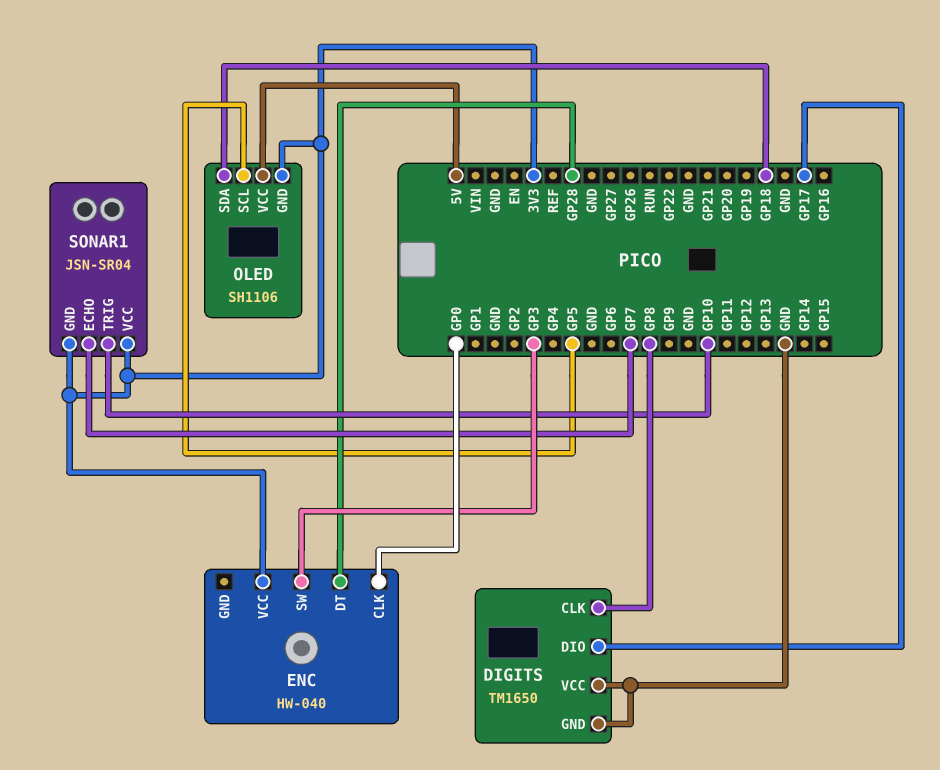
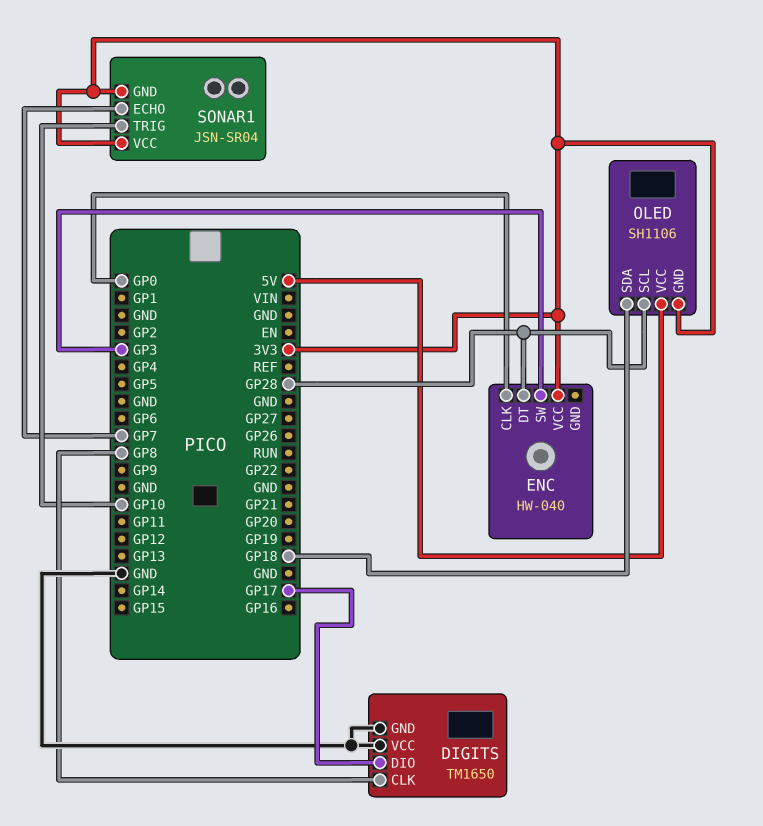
OLED pin SCL: GP5 -> GP28

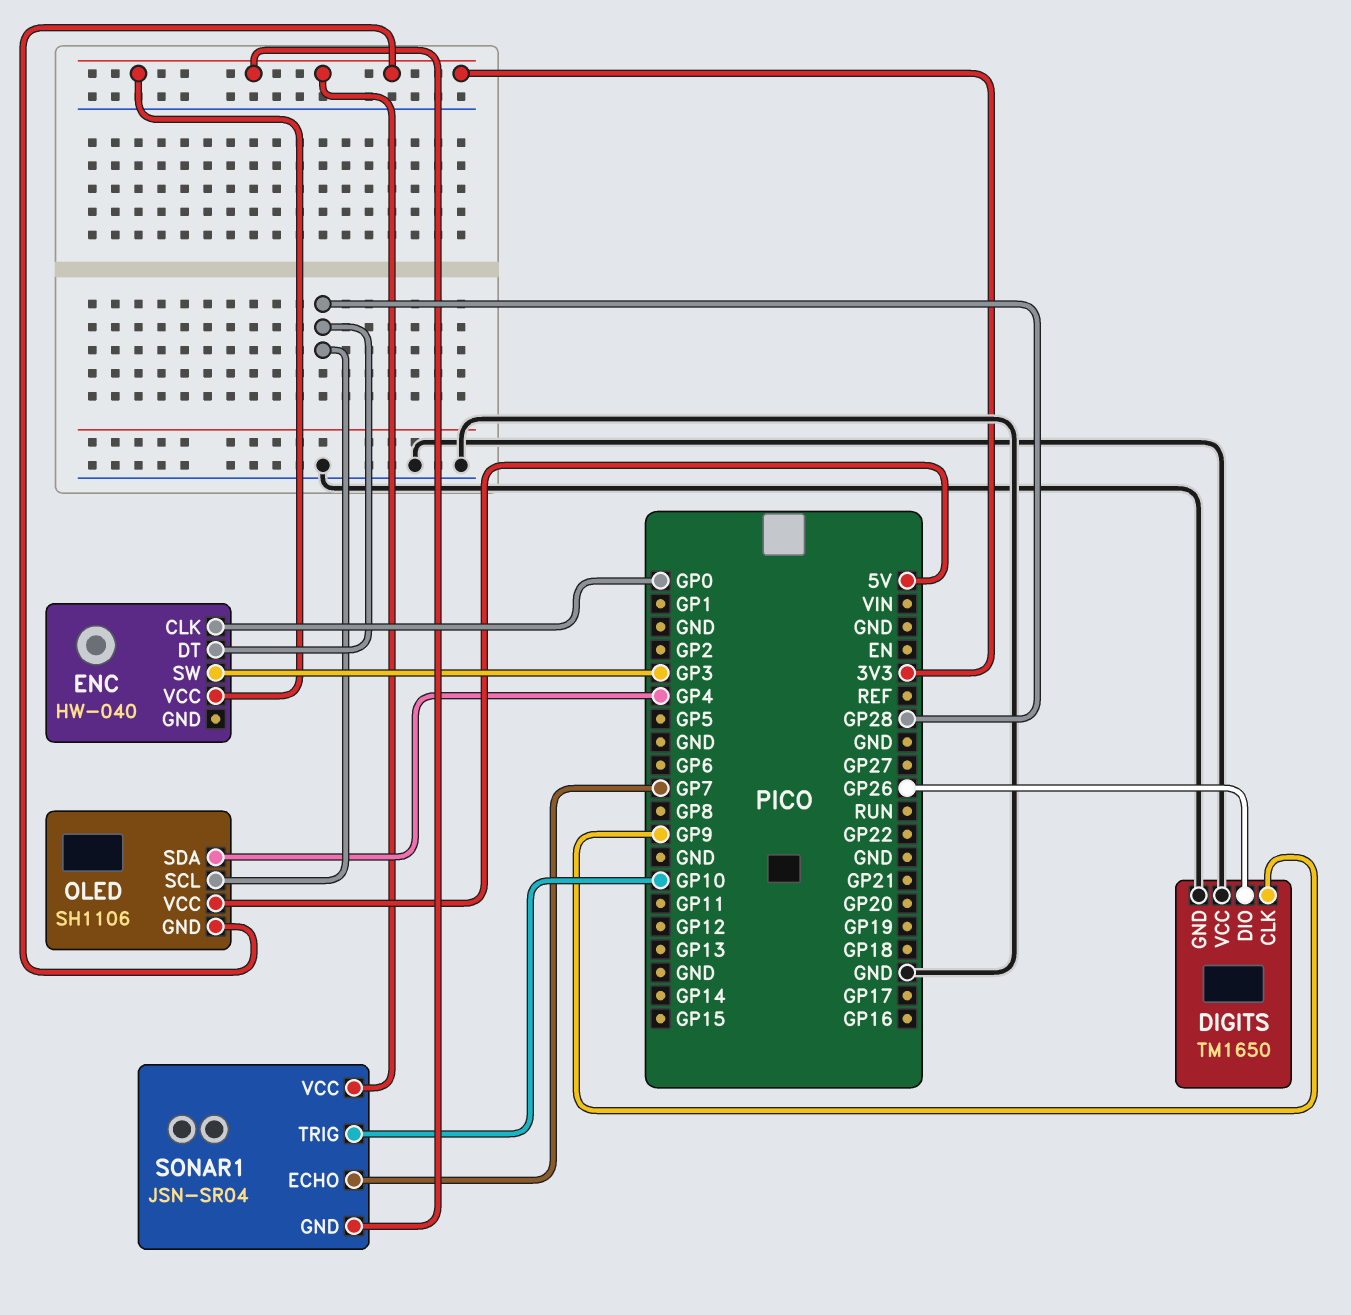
DIGITS pin CLK: GP8 -> GP9
DIGITS pin DIO: GP17 -> GP26
OLED pin SDA: GP18 -> GP4

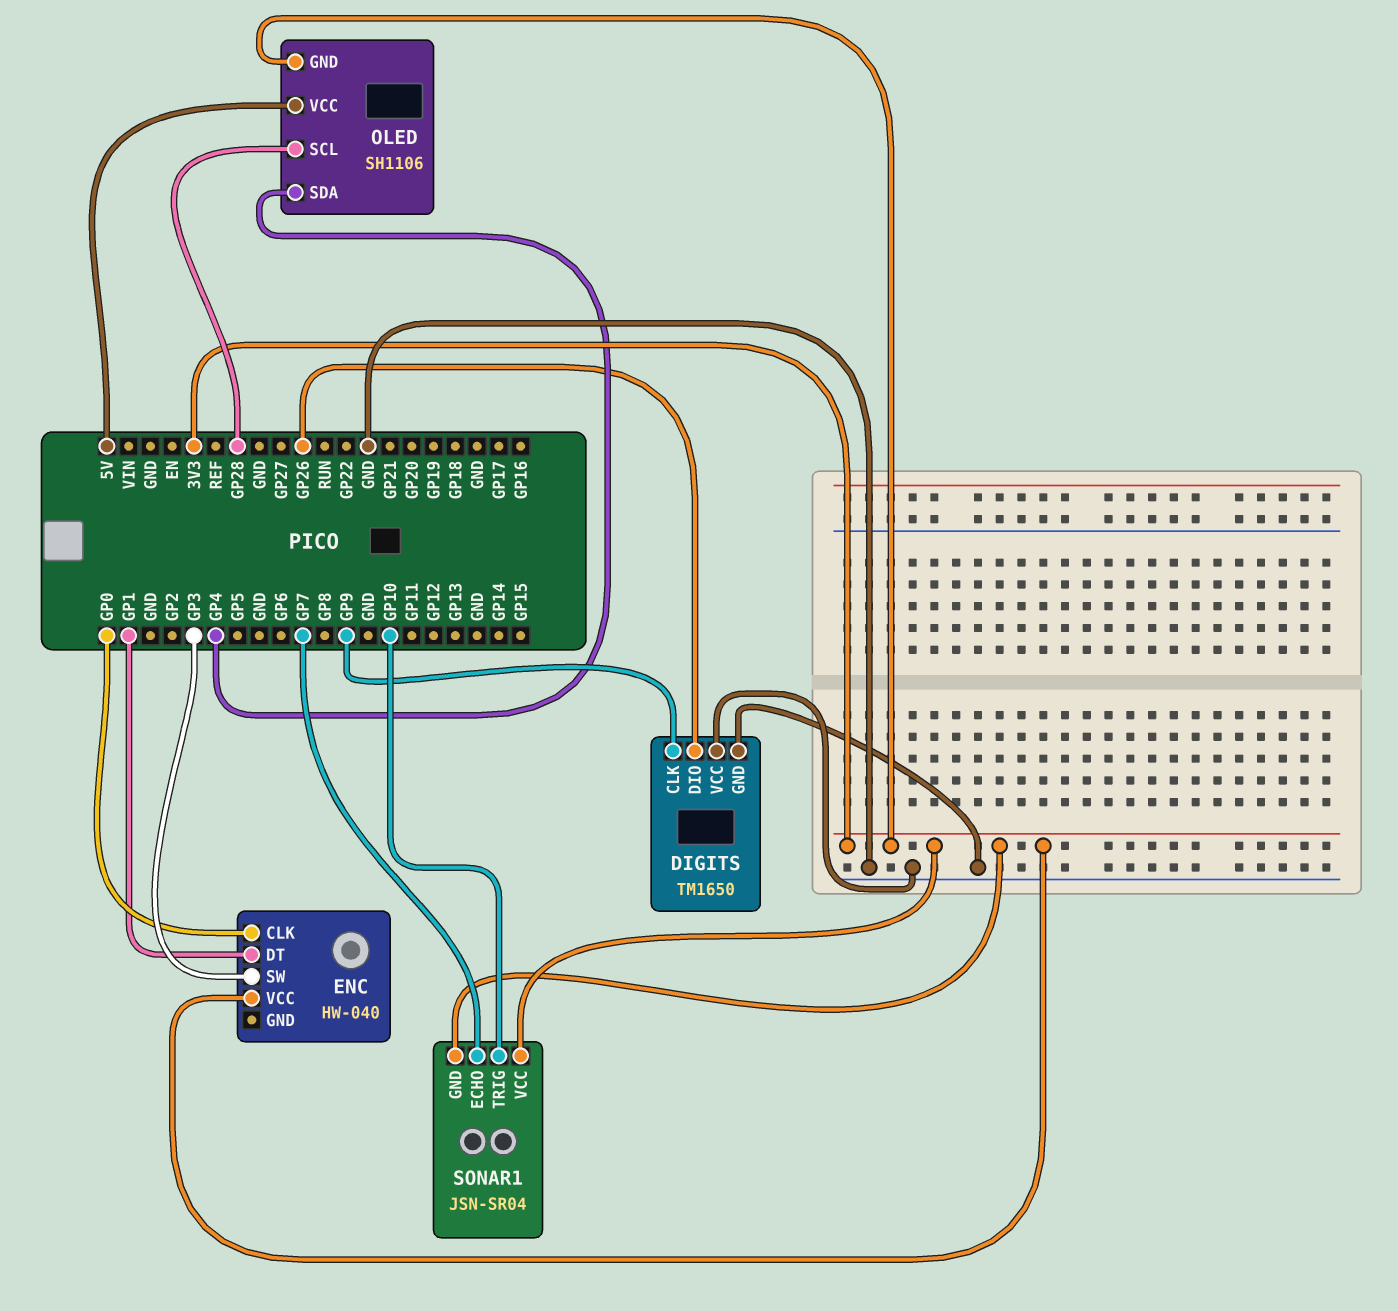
ENC pin DT: GP28 -> GP1

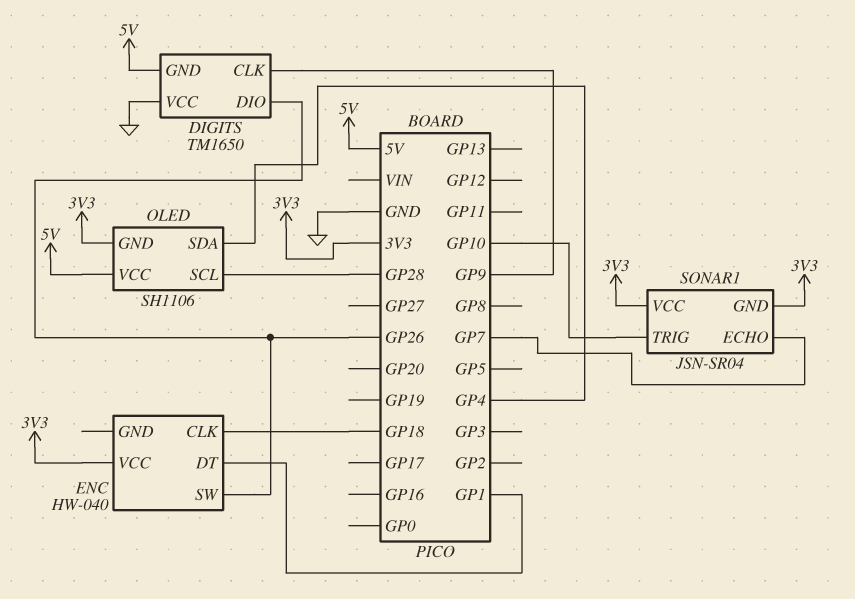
DIGITS pin GND: GND -> 5V
ENC pin CLK: GP0 -> GP18
ENC pin SW: GP3 -> GP26

